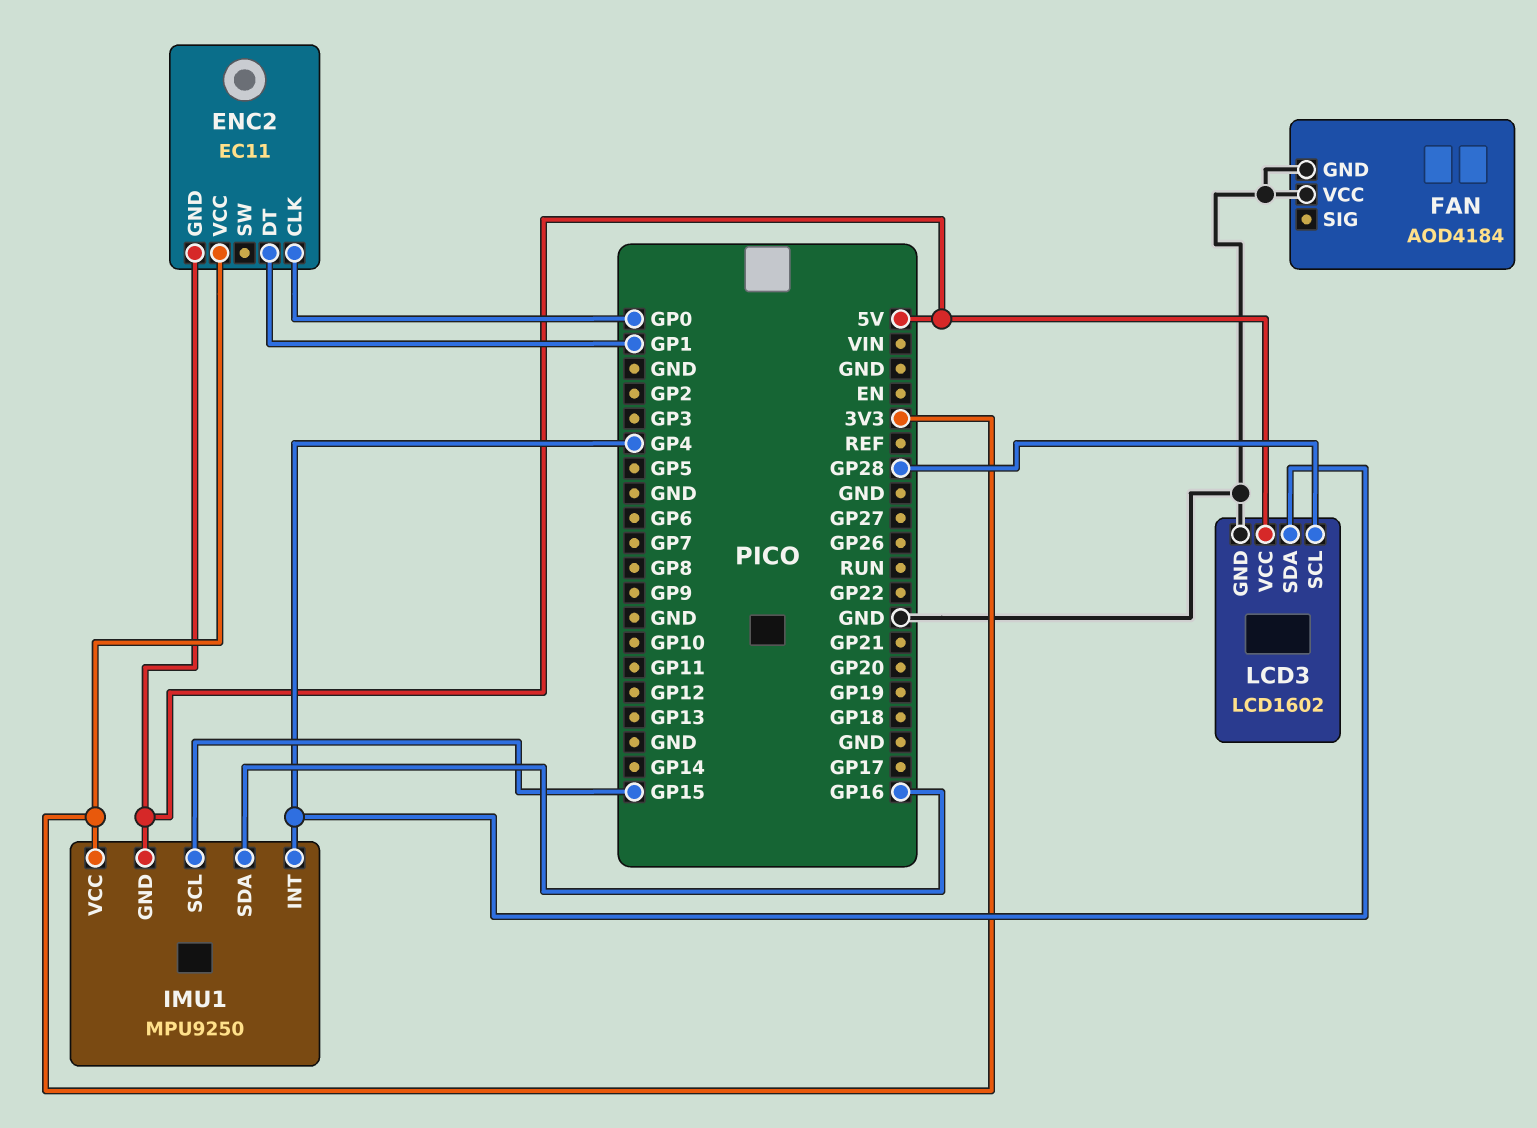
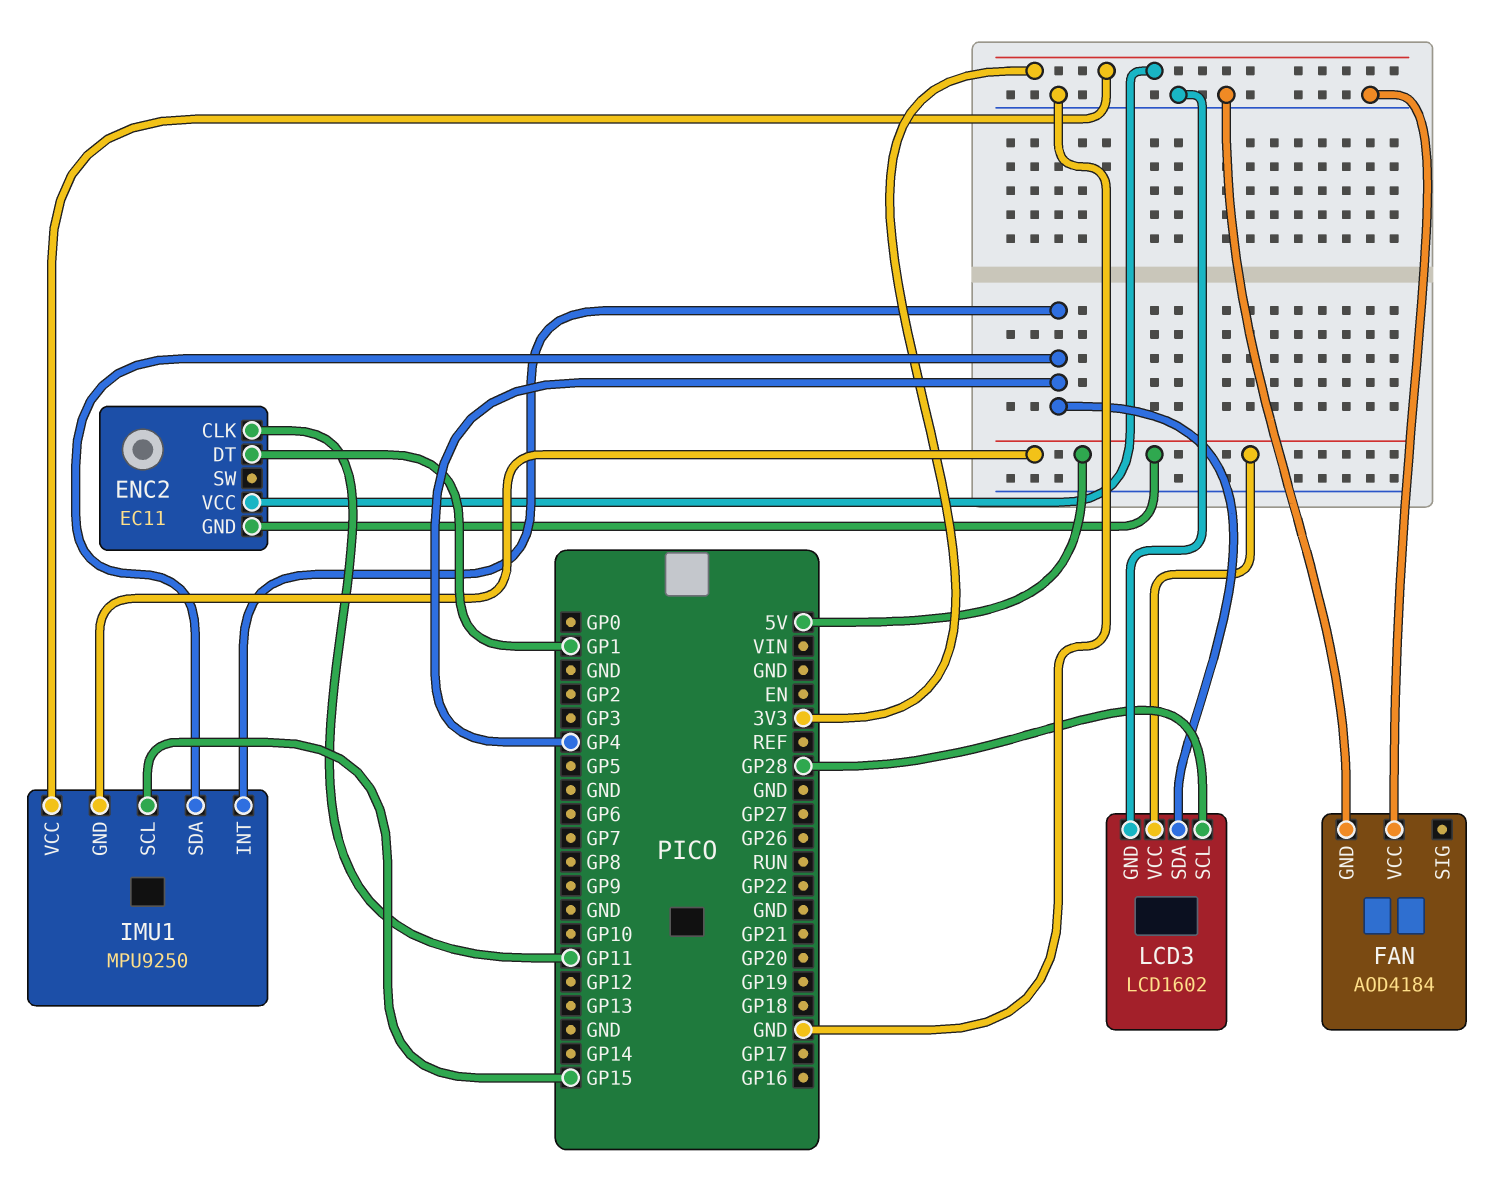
ENC2 pin CLK: GP0 -> GP11
IMU1 pin SDA: GP16 -> GP4

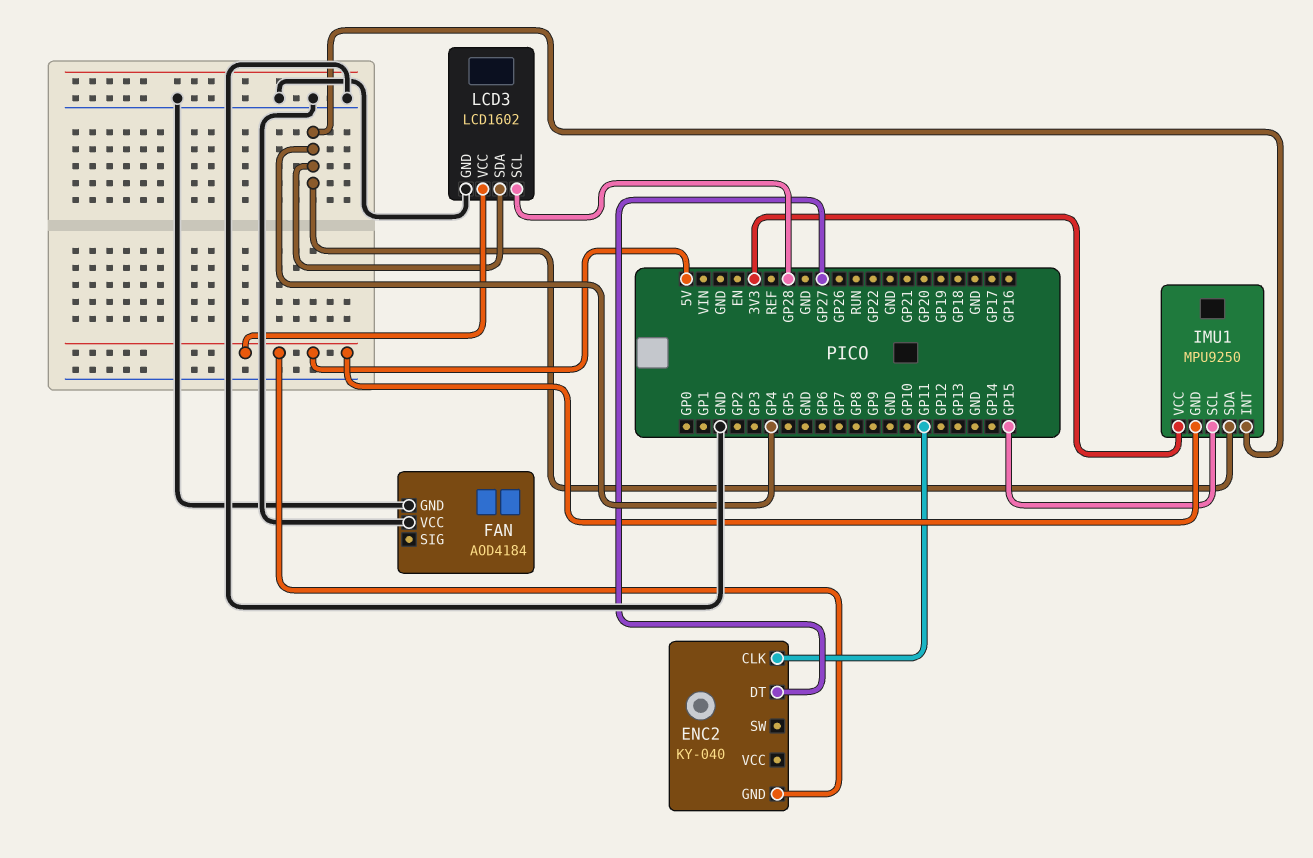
ENC2: EC11 -> KY-040
ENC2 pin DT: GP1 -> GP27
ENC2 pin VCC: 3V3 -> none

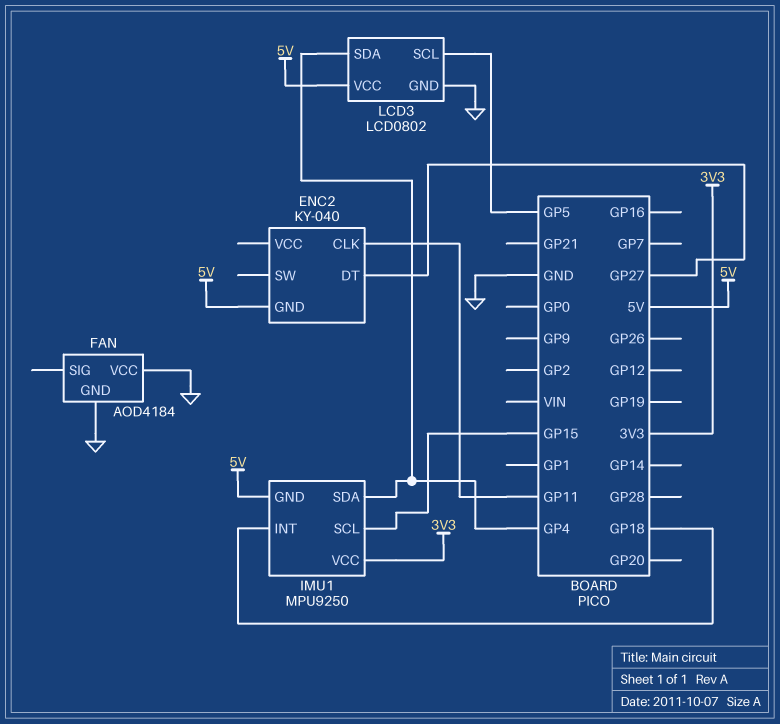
IMU1 pin INT: GP4 -> GP18
LCD3: LCD1602 -> LCD0802
LCD3 pin SCL: GP28 -> GP5

